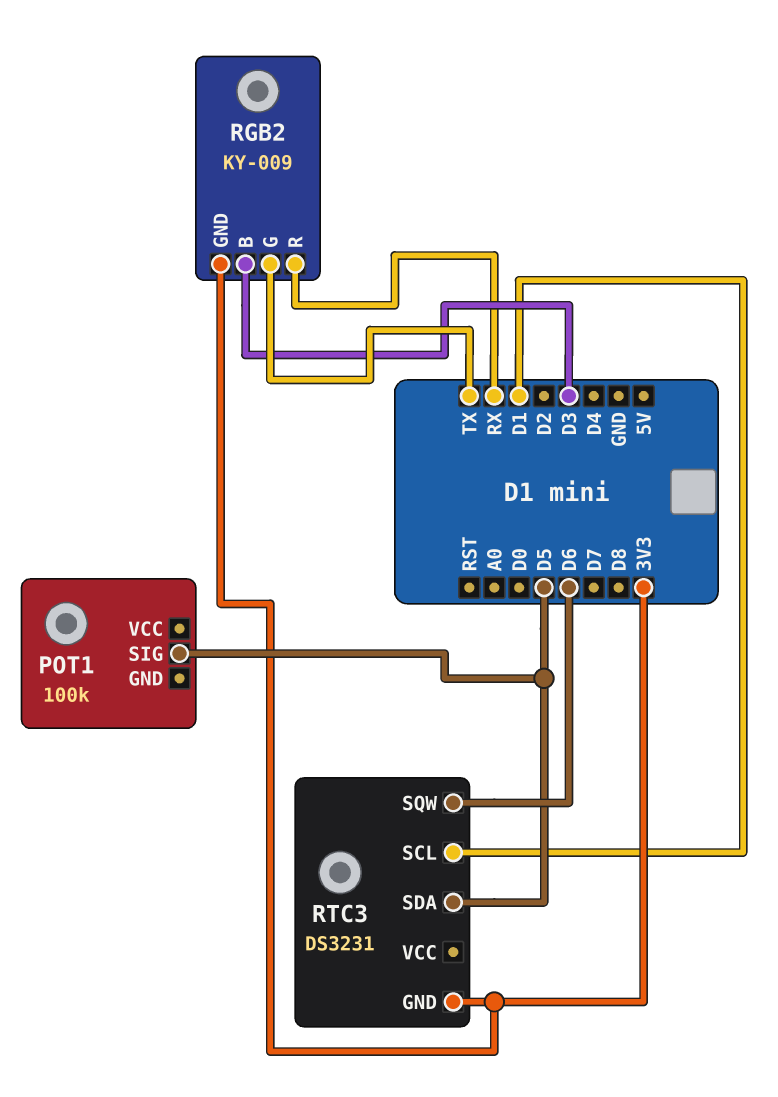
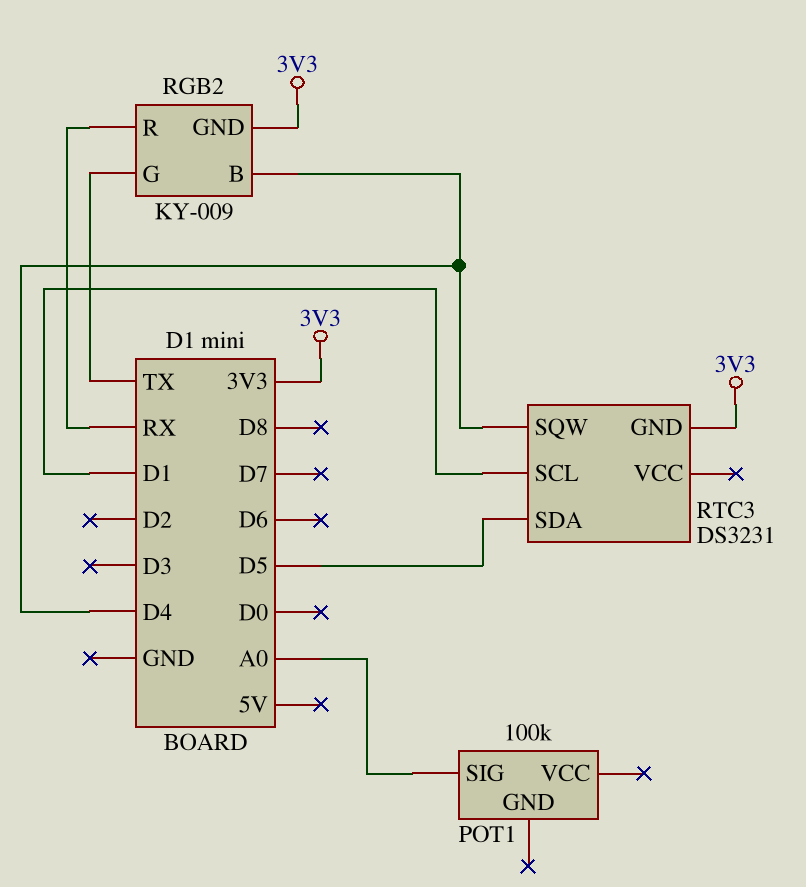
POT1 pin SIG: D5 -> A0
RGB2 pin B: D3 -> D4
RTC3 pin SQW: D6 -> D4

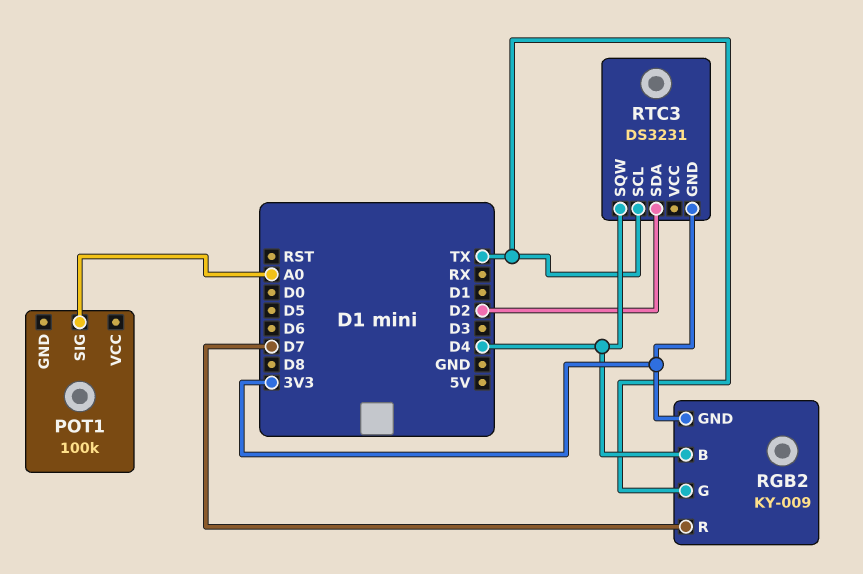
RGB2 pin R: RX -> D7
RTC3 pin SCL: D1 -> TX
RTC3 pin SDA: D5 -> D2

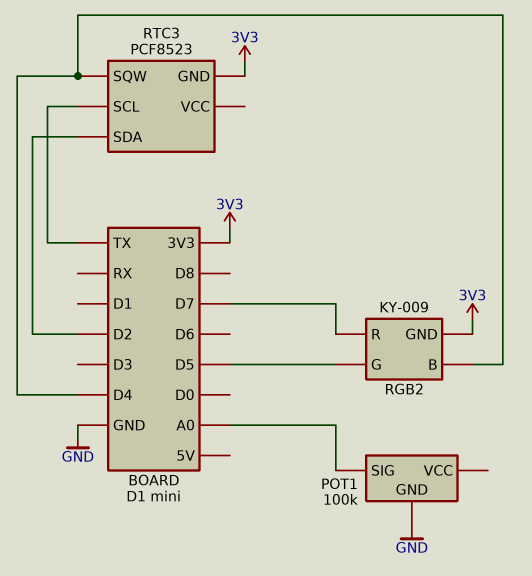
POT1 pin GND: none -> GND
RGB2 pin G: TX -> D5
RTC3: DS3231 -> PCF8523

